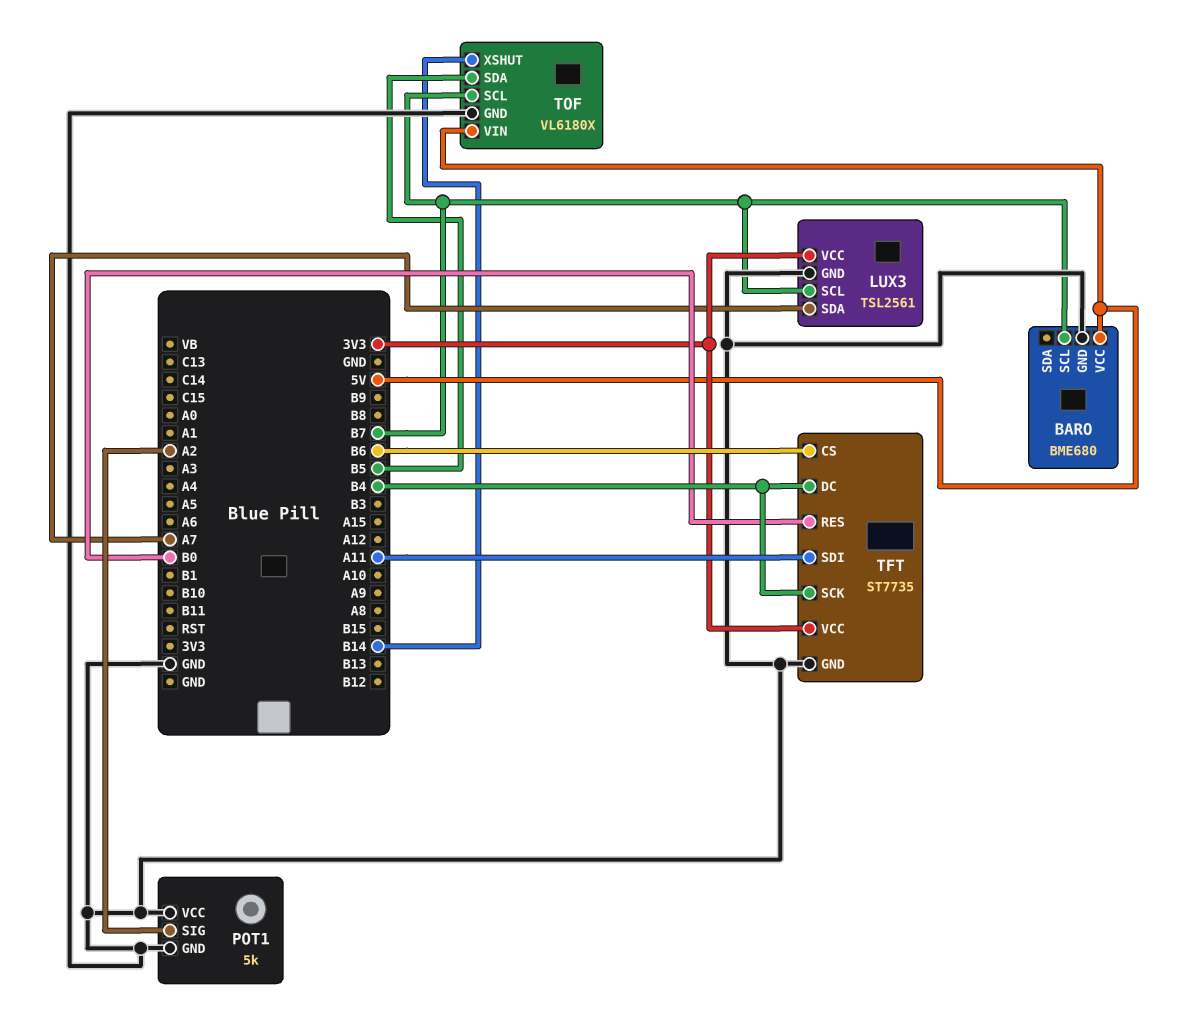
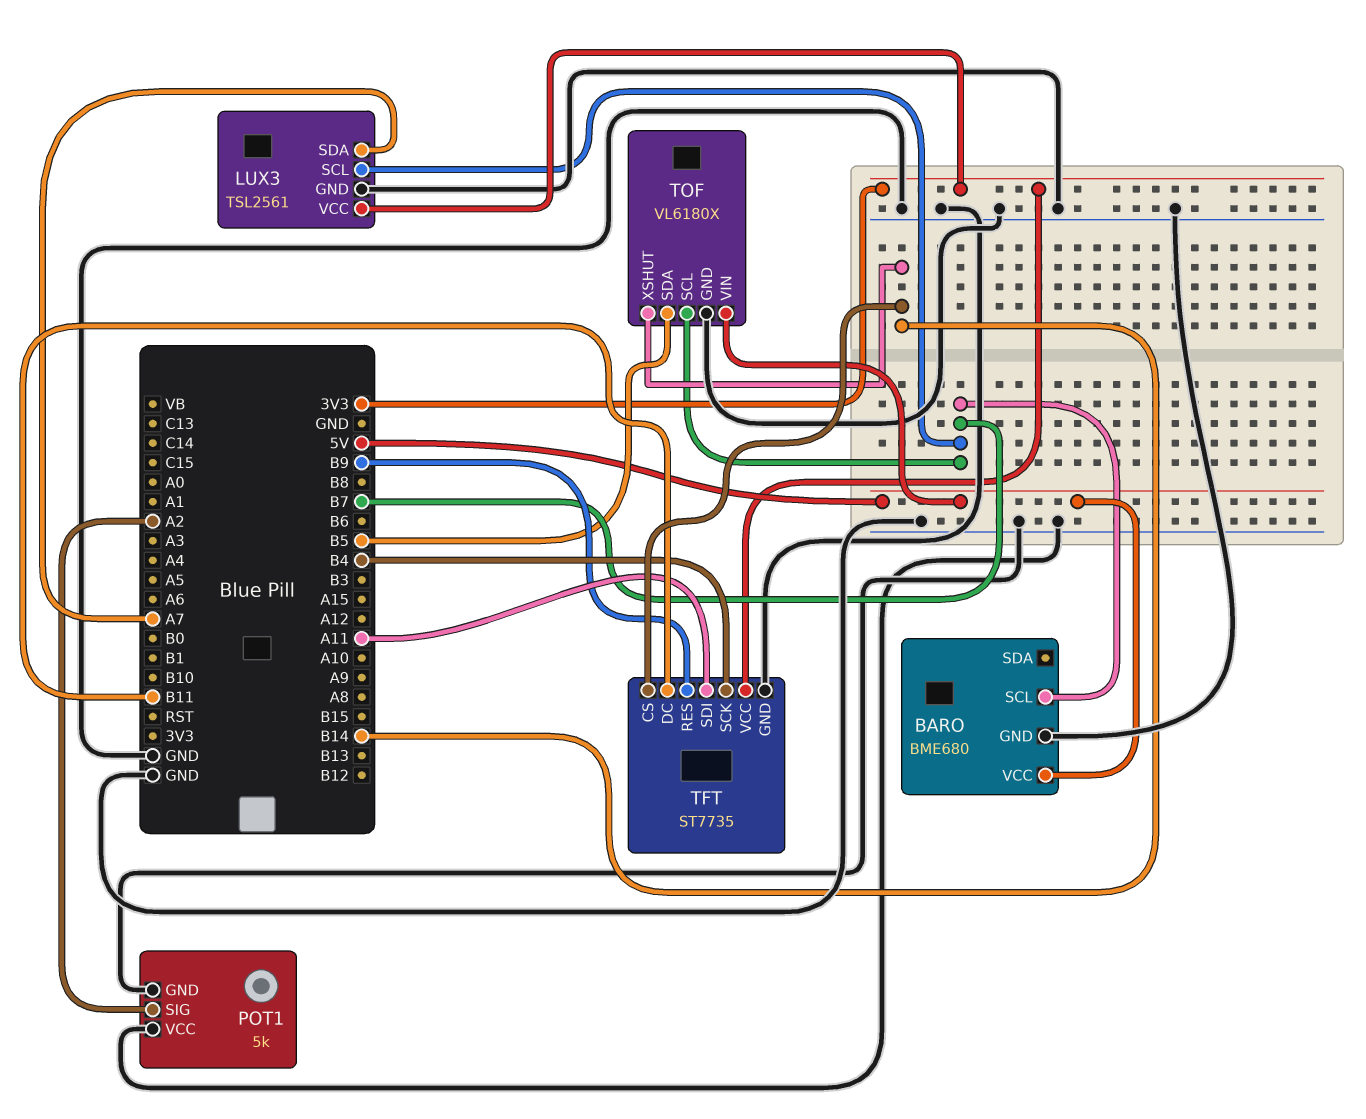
TFT pin CS: B6 -> B14
TFT pin DC: B4 -> B11
TFT pin RES: B0 -> B9

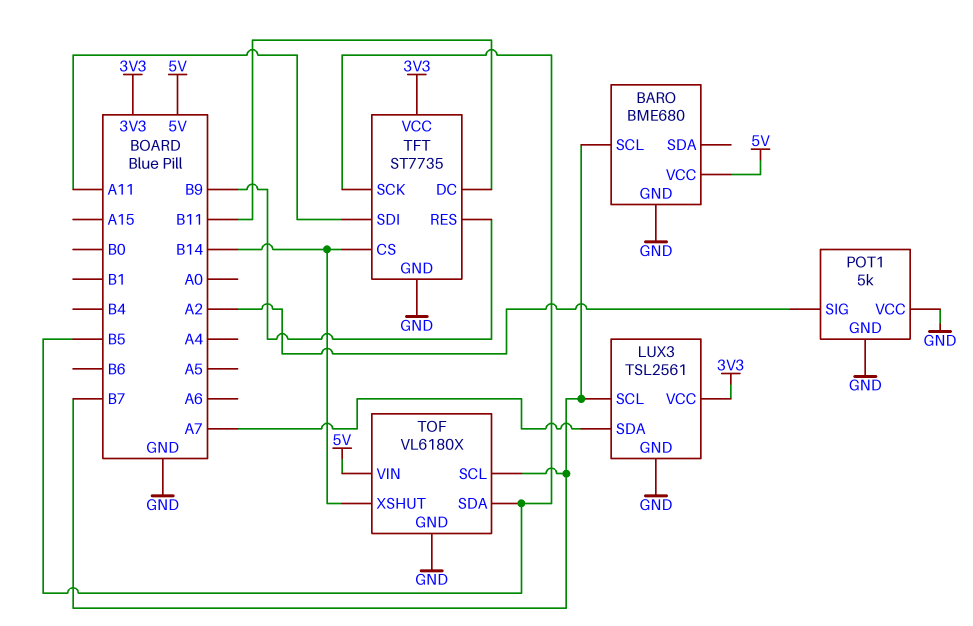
TFT pin SCK: B4 -> B5

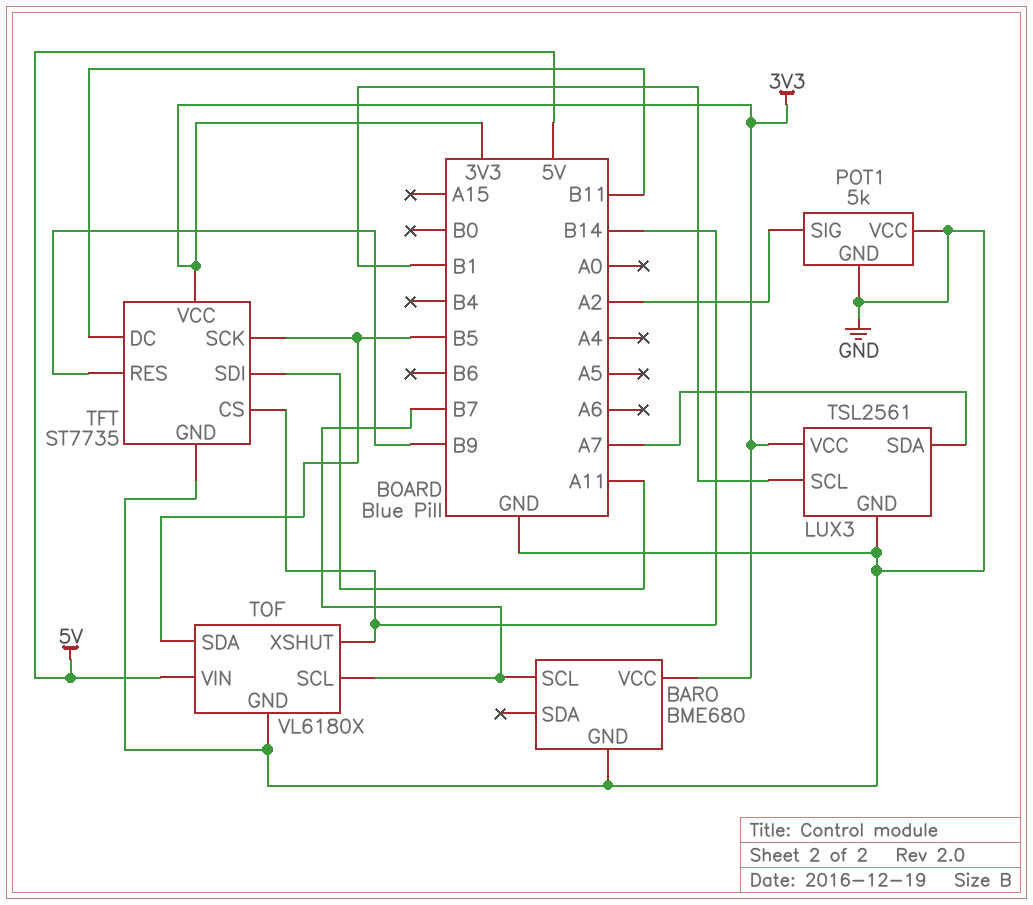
BARO pin VCC: 5V -> 3V3
LUX3 pin SCL: B7 -> B1

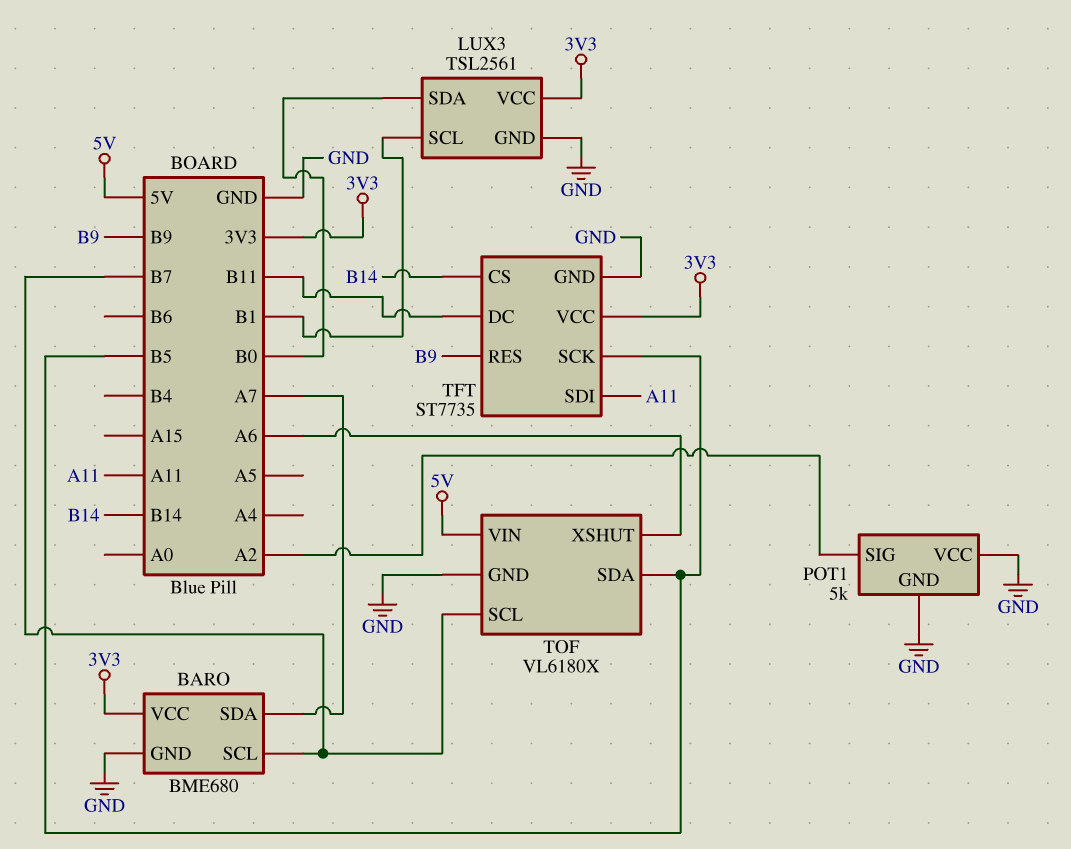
BARO pin SDA: none -> A7
LUX3 pin SDA: A7 -> B0
TOF pin XSHUT: B14 -> A6

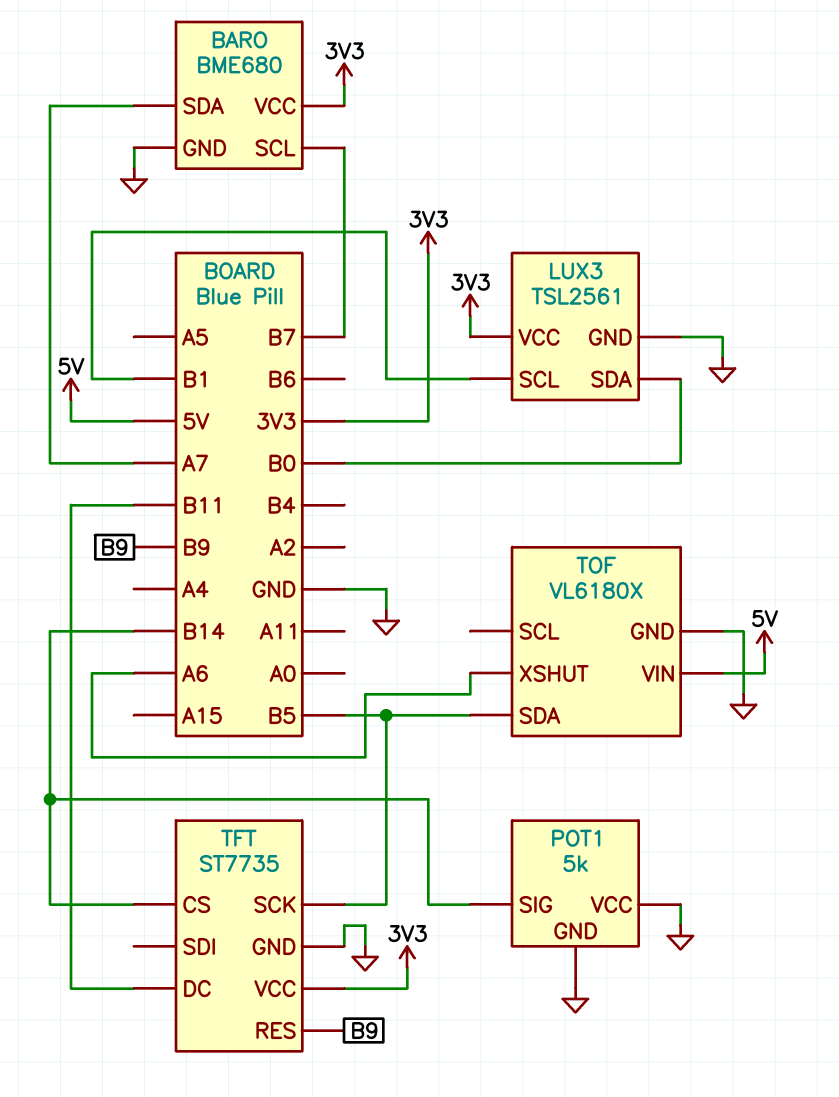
POT1 pin SIG: A2 -> B14
TFT pin SDI: A11 -> none
TOF pin SCL: B7 -> none

